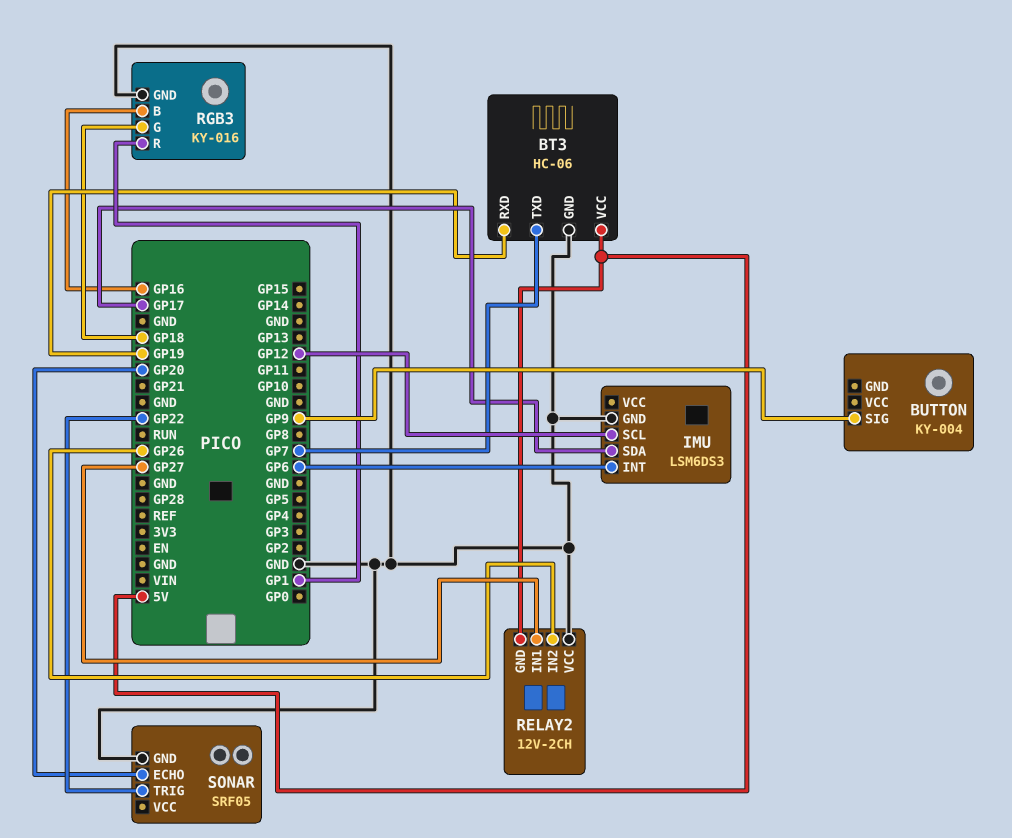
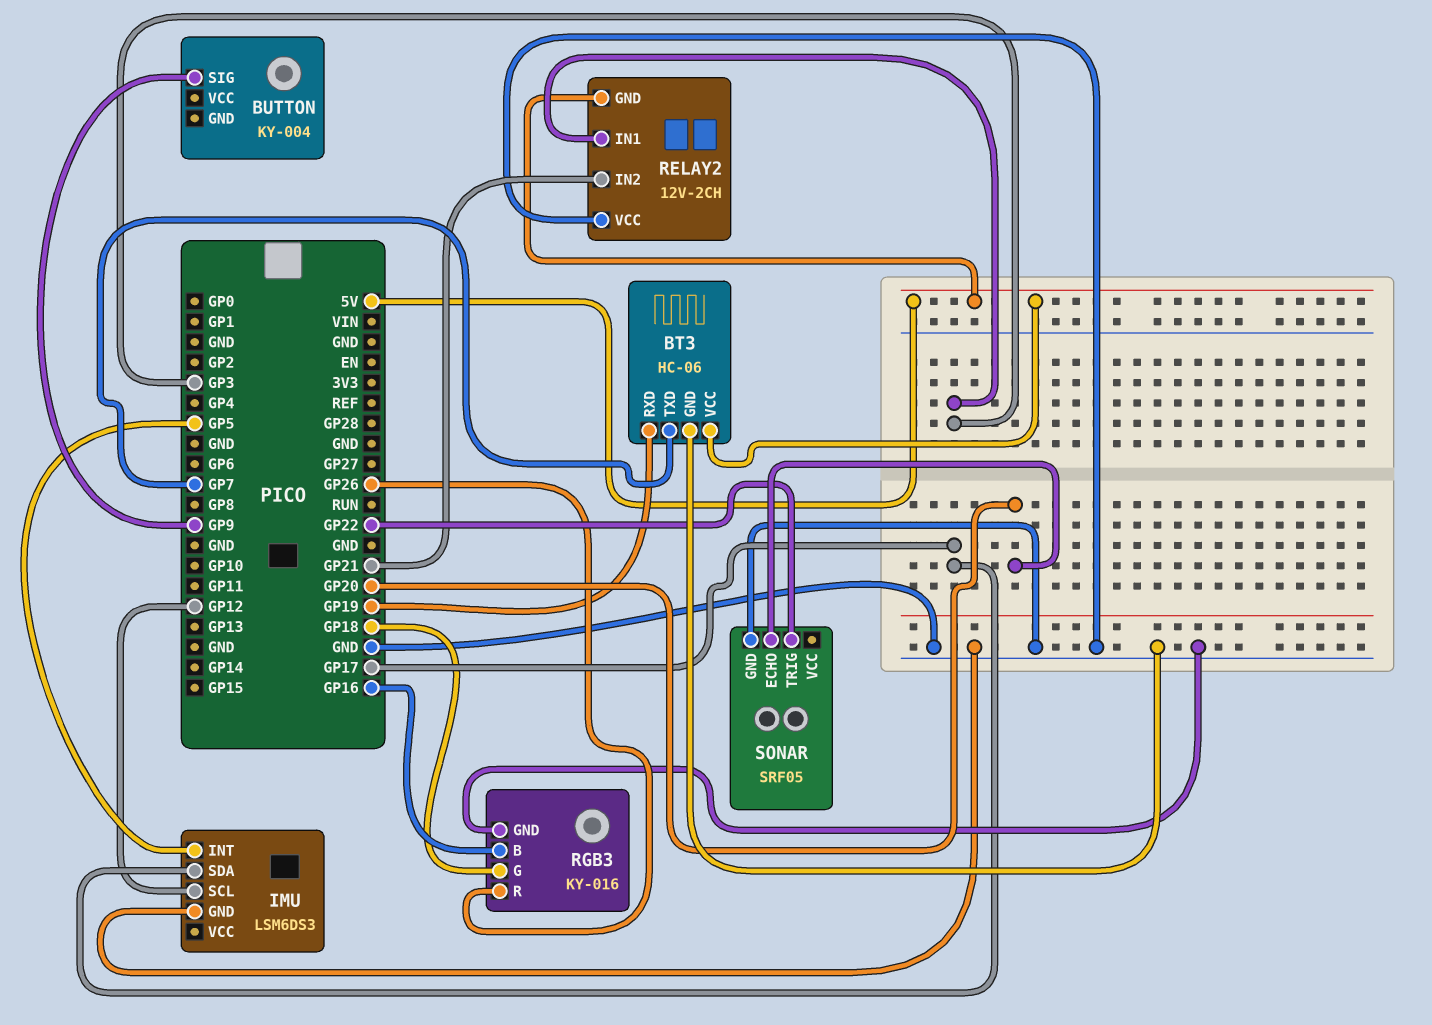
IMU pin INT: GP6 -> GP5
RELAY2 pin IN1: GP27 -> GP3
RELAY2 pin IN2: GP26 -> GP21
RGB3 pin R: GP1 -> GP26

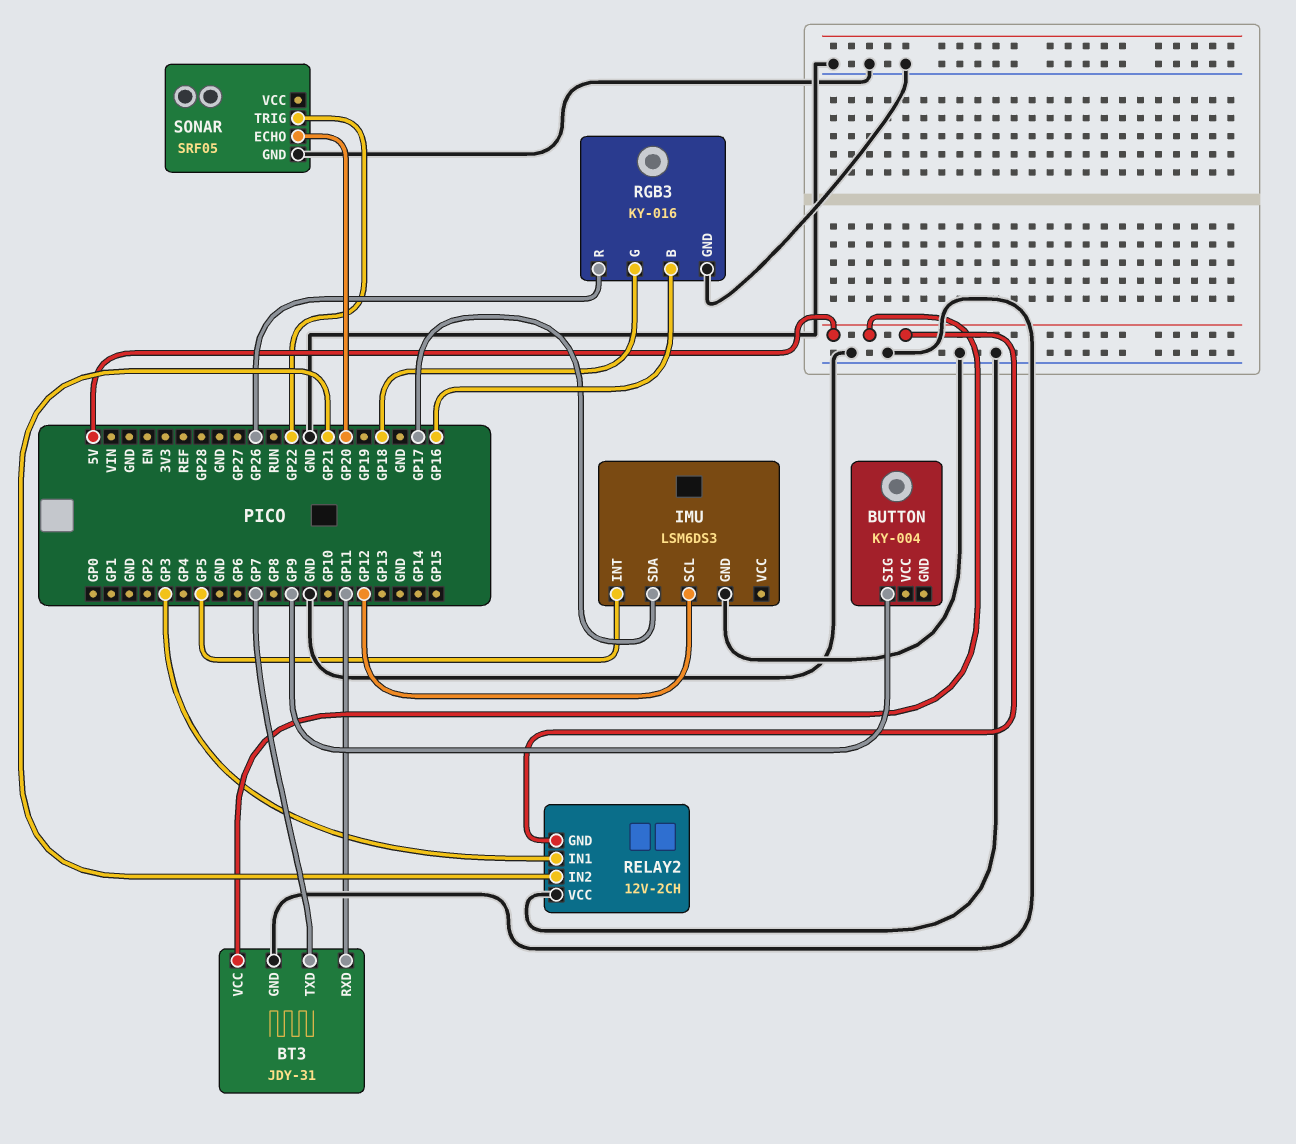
BT3: HC-06 -> JDY-31
BT3 pin RXD: GP19 -> GP11

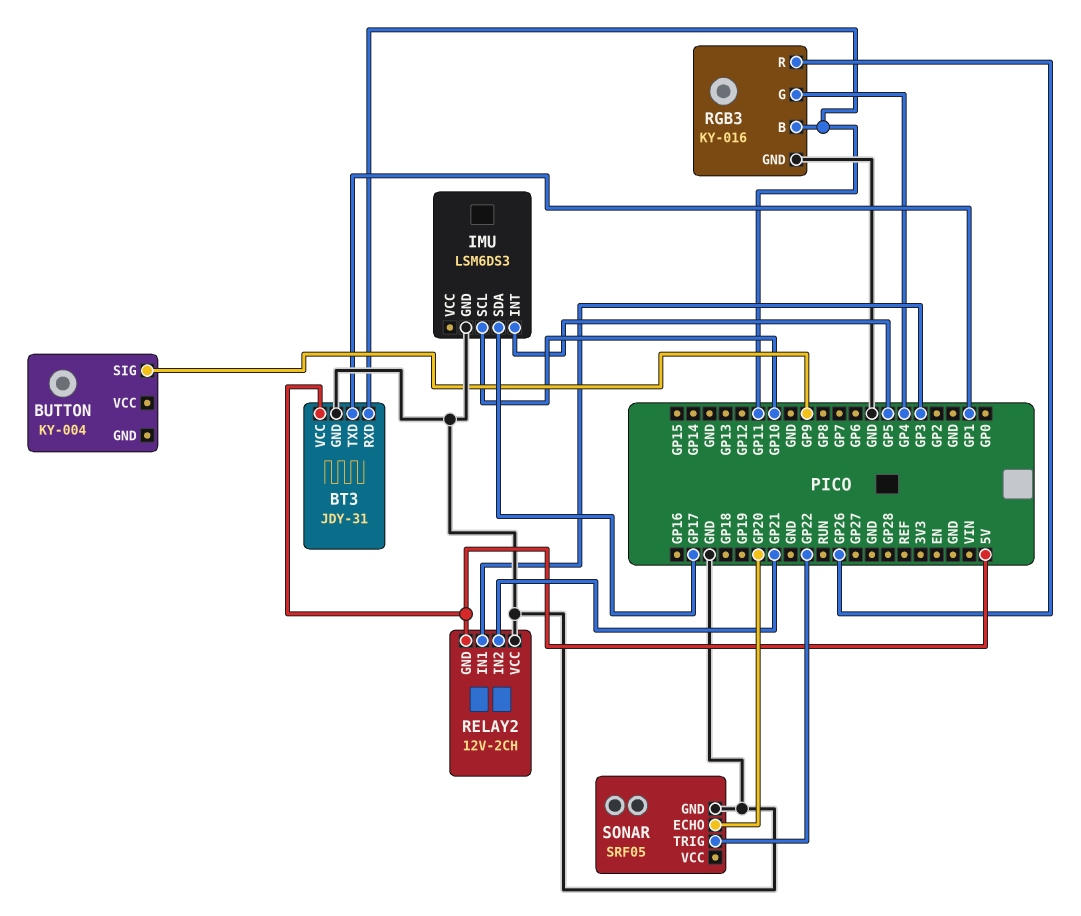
BT3 pin TXD: GP7 -> GP1
IMU pin SCL: GP12 -> GP10
RGB3 pin B: GP16 -> GP11
RGB3 pin G: GP18 -> GP4

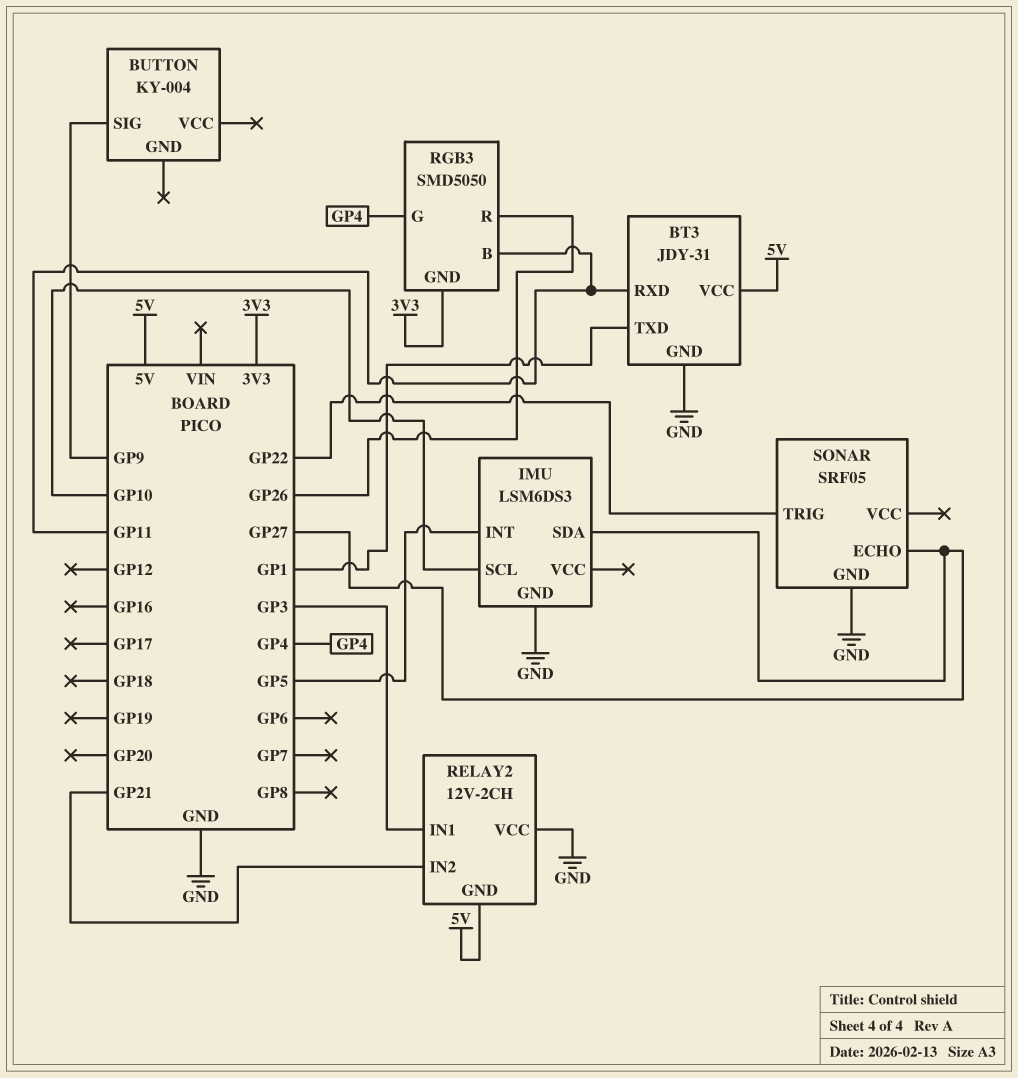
IMU pin SDA: GP17 -> GP27
RGB3: KY-016 -> SMD5050
RGB3 pin GND: GND -> 3V3
SONAR pin ECHO: GP20 -> GP27

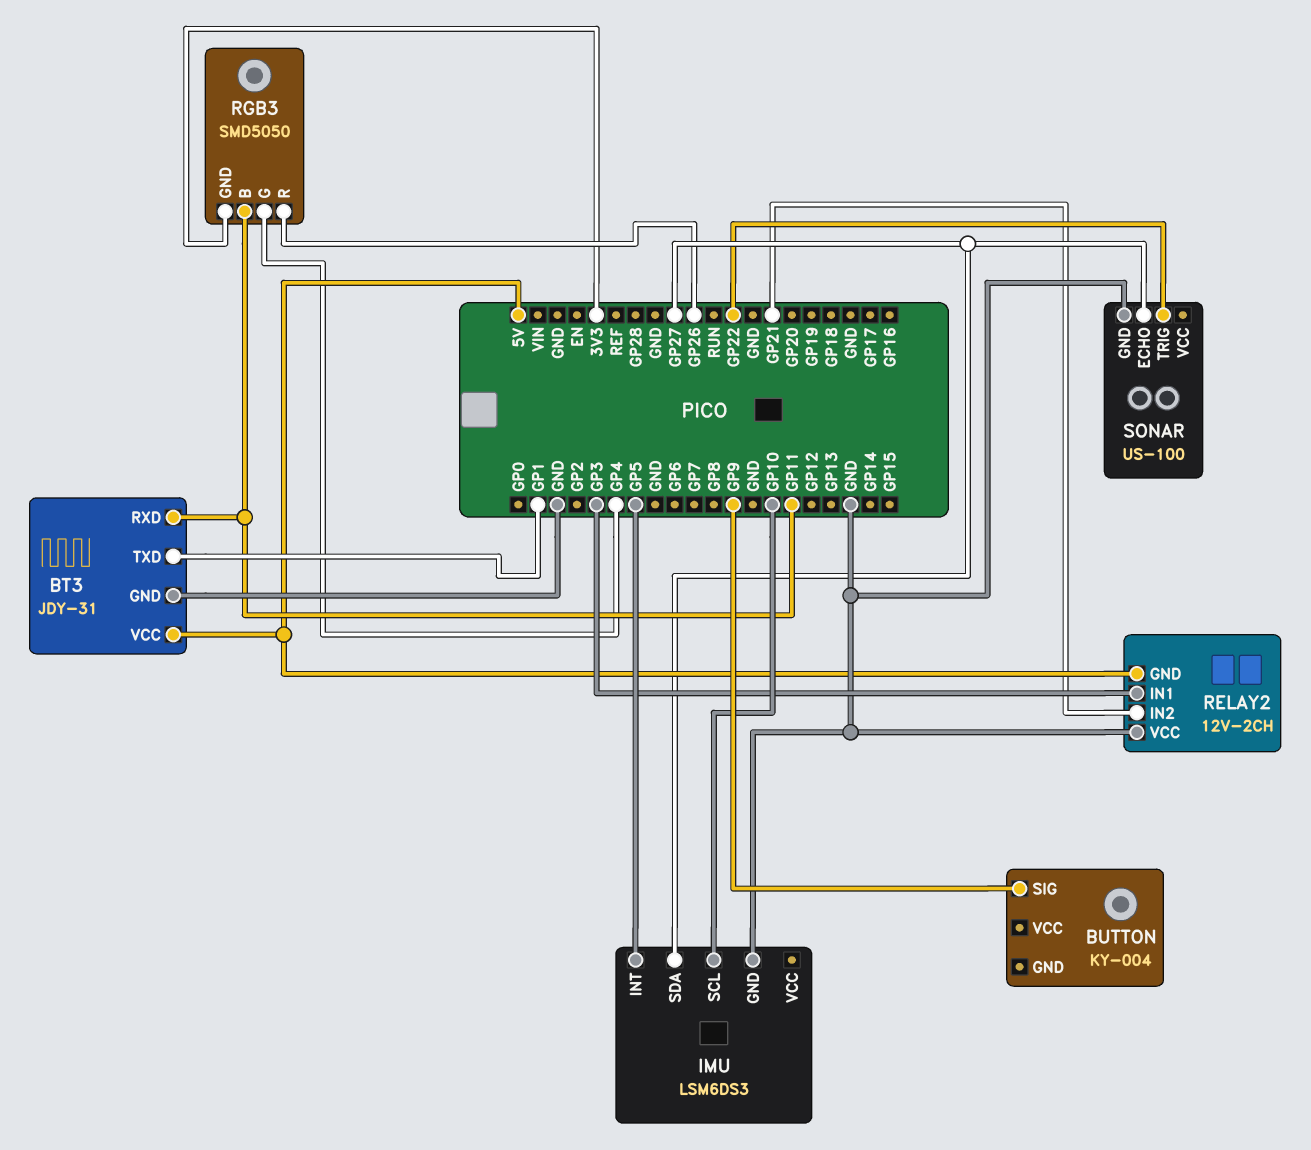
SONAR: SRF05 -> US-100

